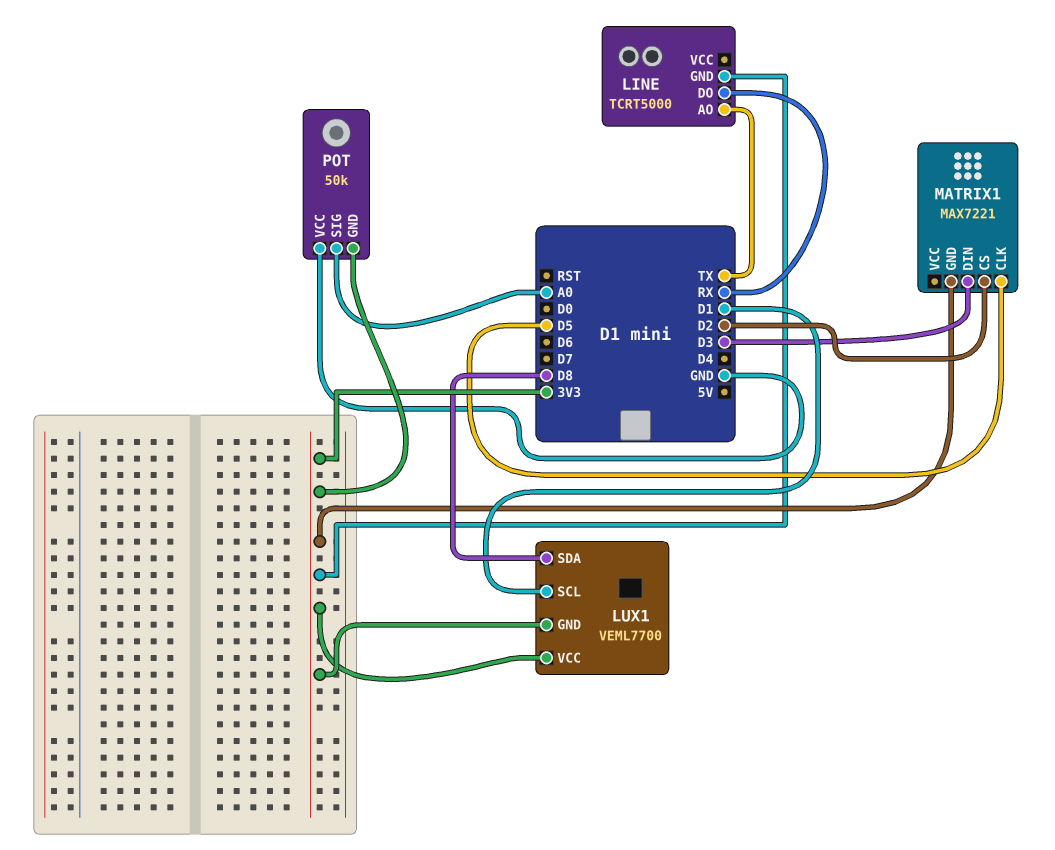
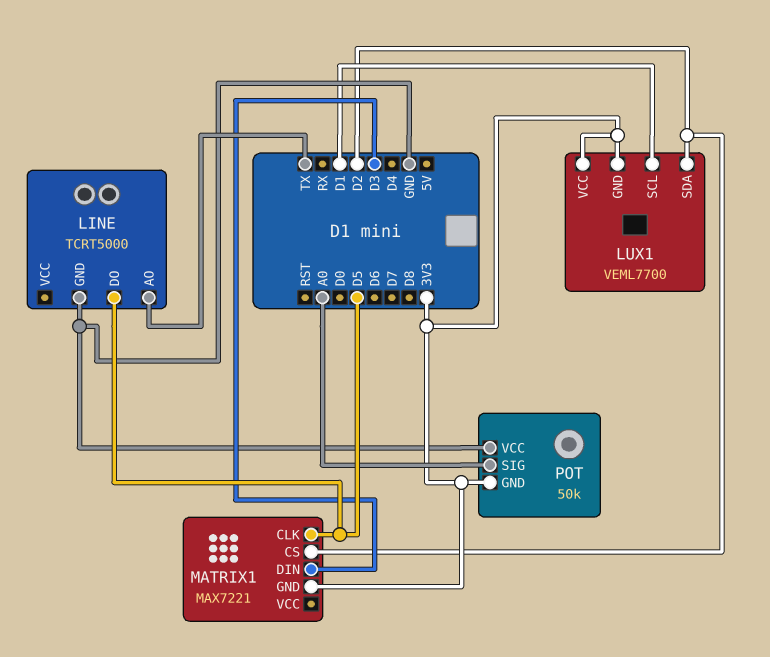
LINE pin DO: RX -> D5
LINE pin GND: 3V3 -> GND
LUX1 pin SDA: D8 -> D2

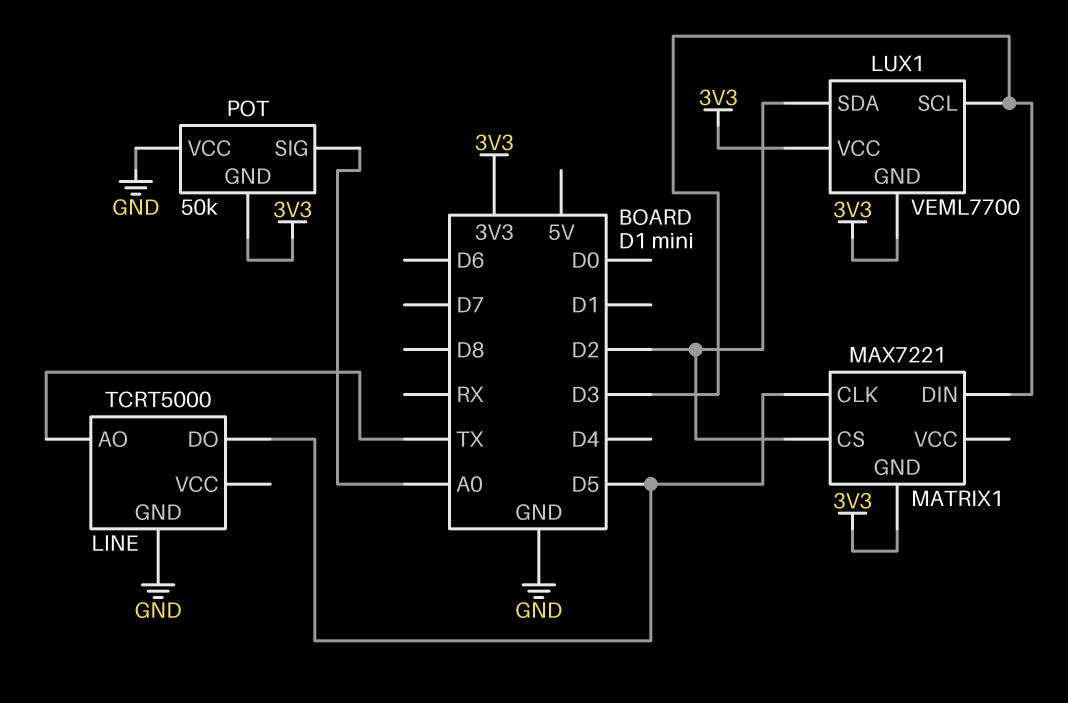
LUX1 pin SCL: D1 -> D3

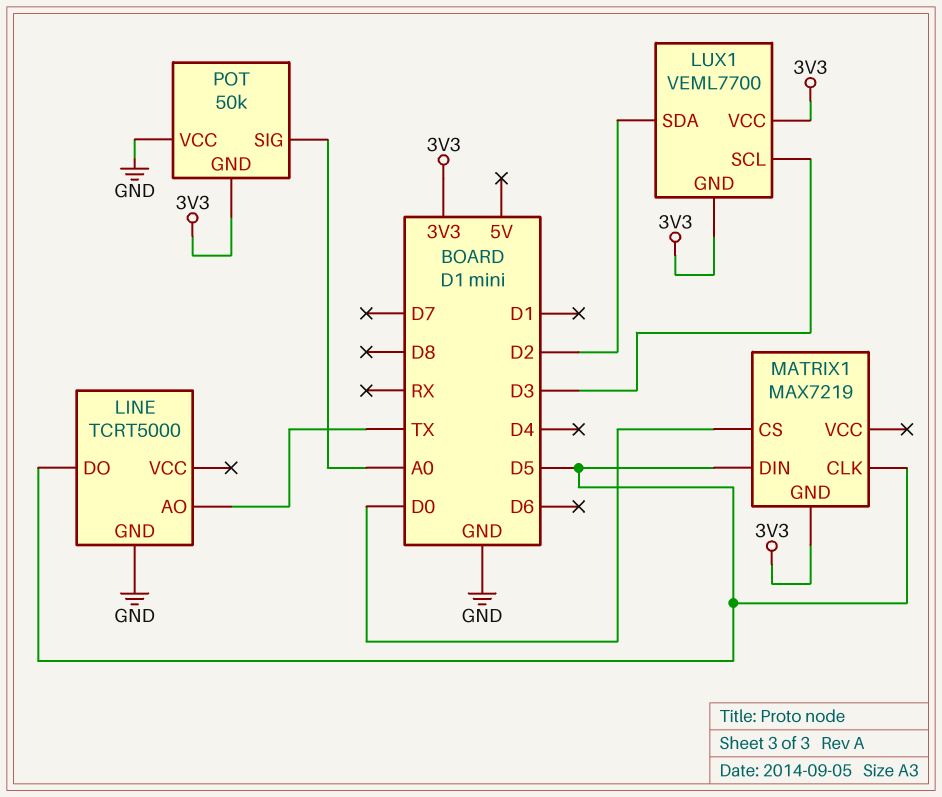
MATRIX1: MAX7221 -> MAX7219
MATRIX1 pin CS: D2 -> D0
MATRIX1 pin DIN: D3 -> D5

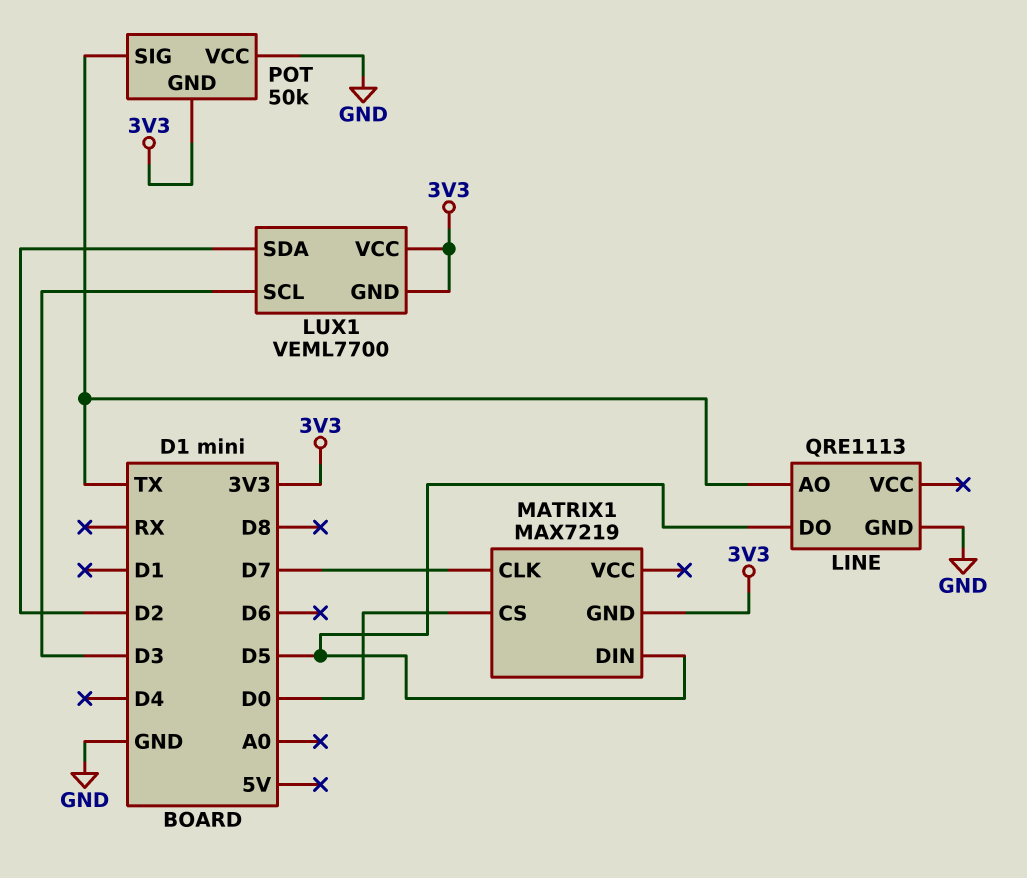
LINE: TCRT5000 -> QRE1113
MATRIX1 pin CLK: D5 -> D7
POT pin SIG: A0 -> TX

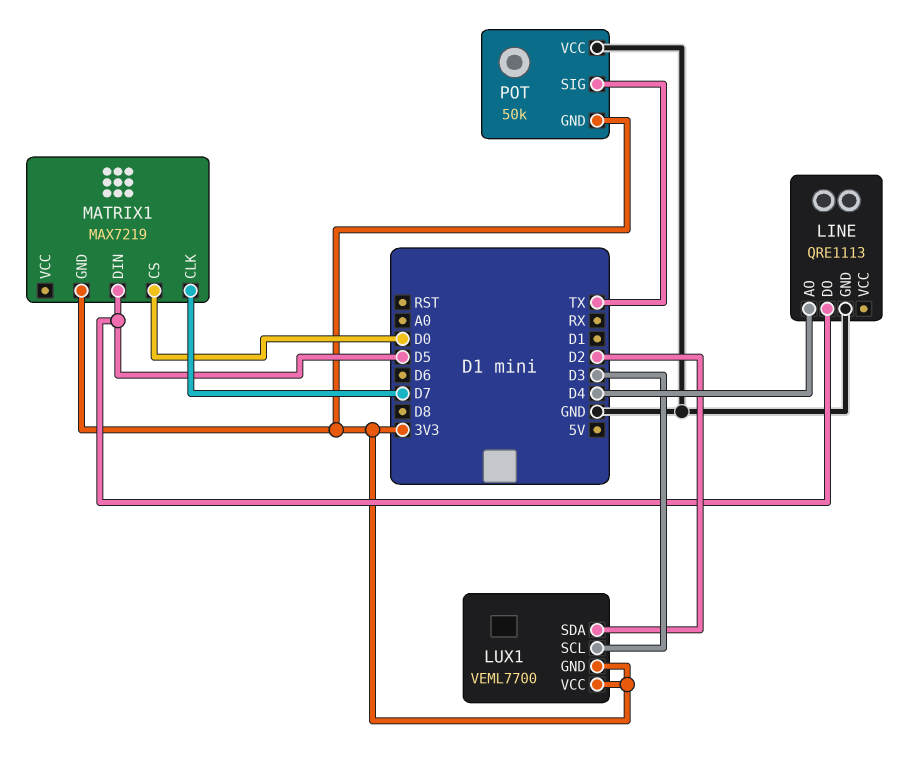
LINE pin AO: TX -> D4

